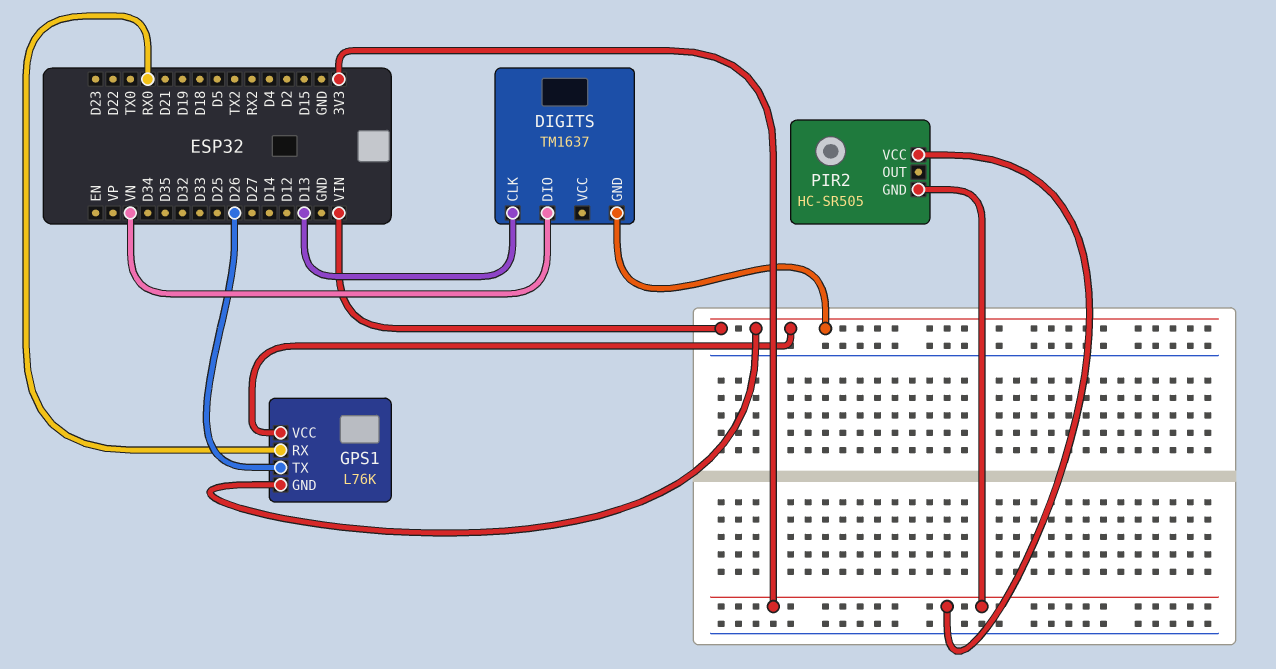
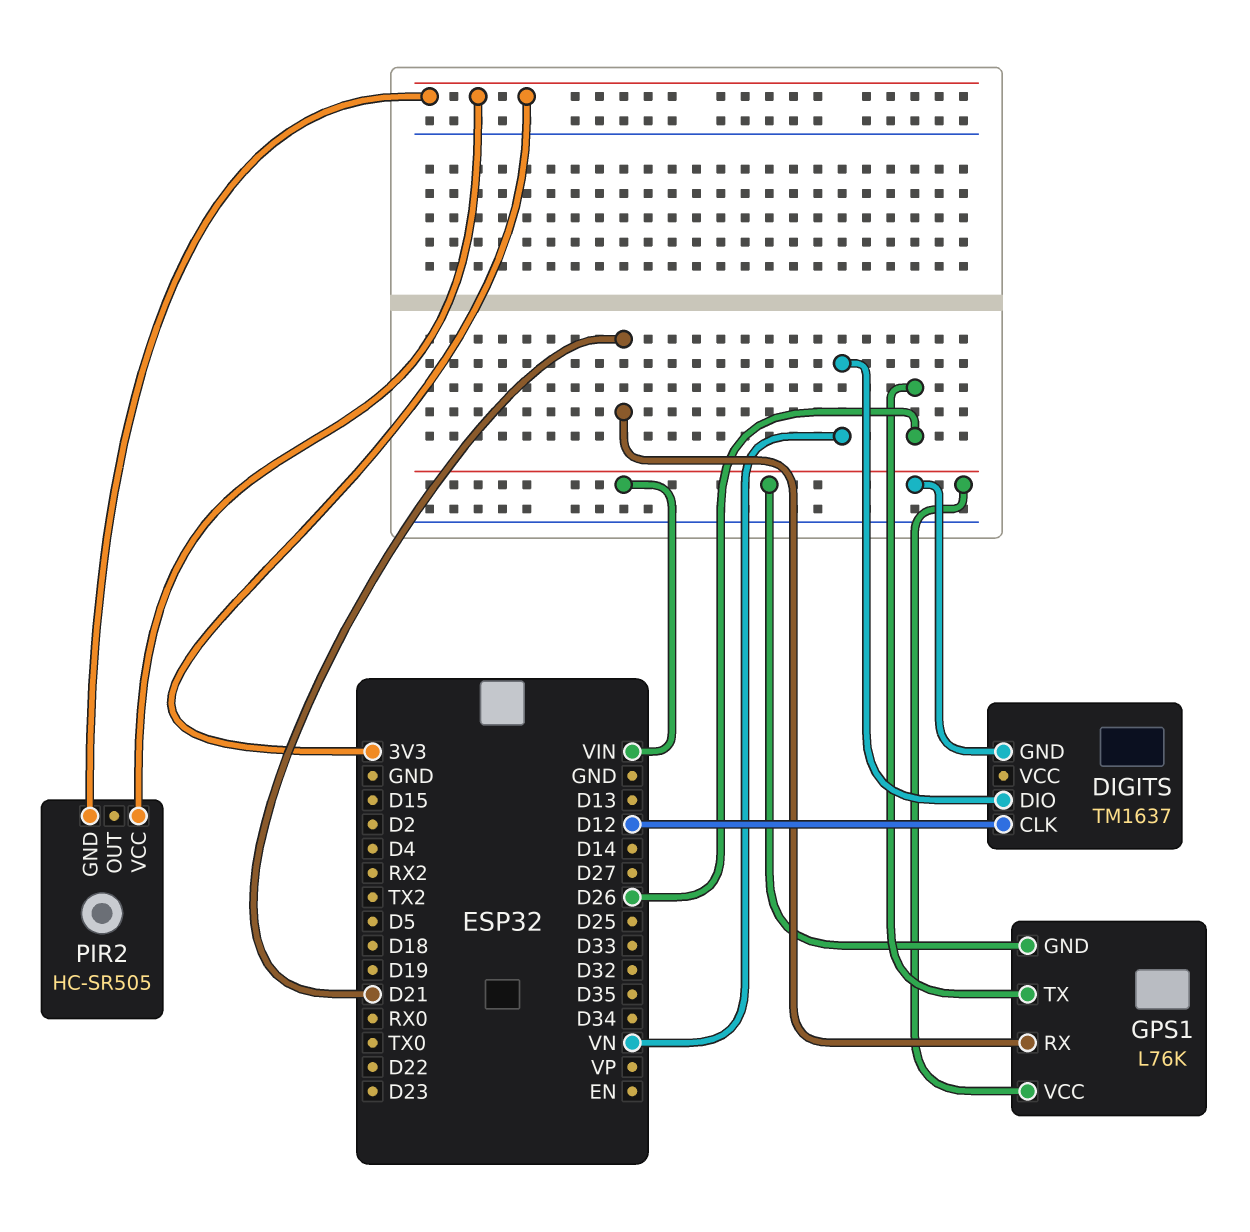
DIGITS pin CLK: D13 -> D12
GPS1 pin RX: RX0 -> D21

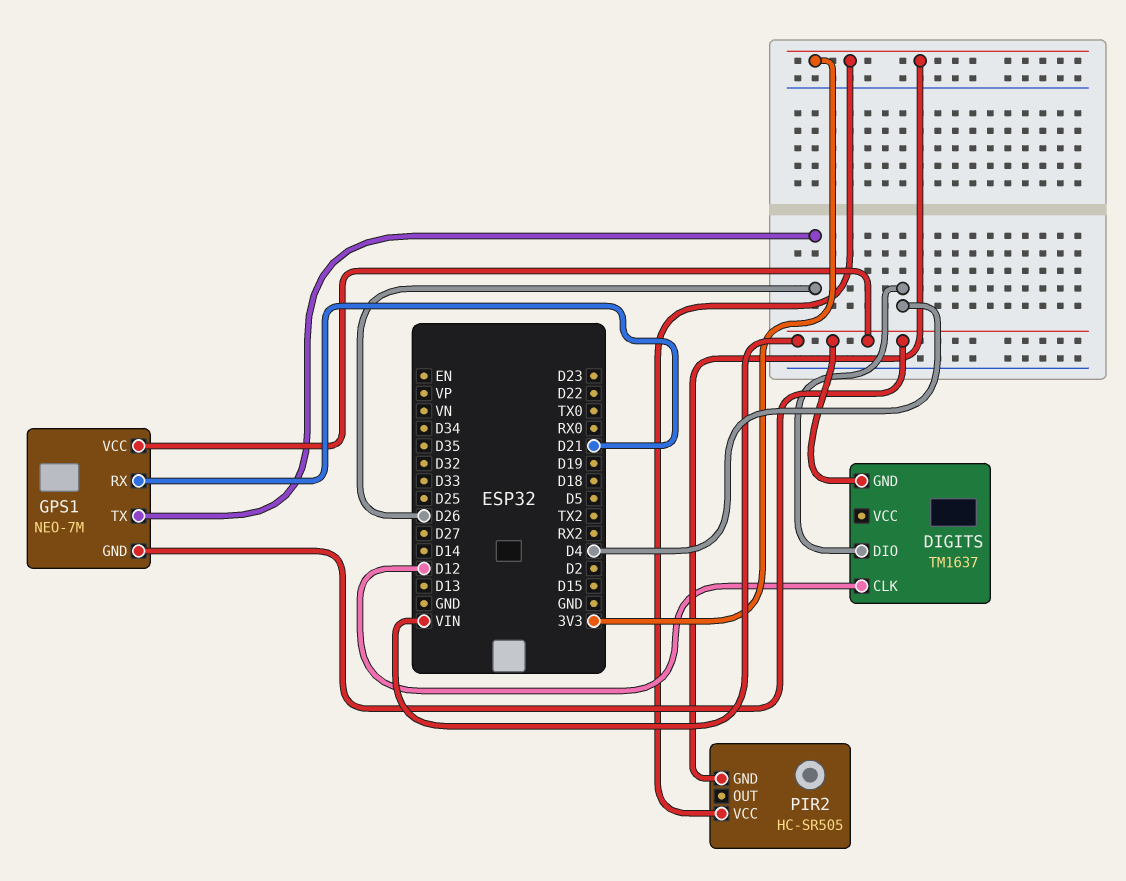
DIGITS pin DIO: VN -> D4
GPS1: L76K -> NEO-7M

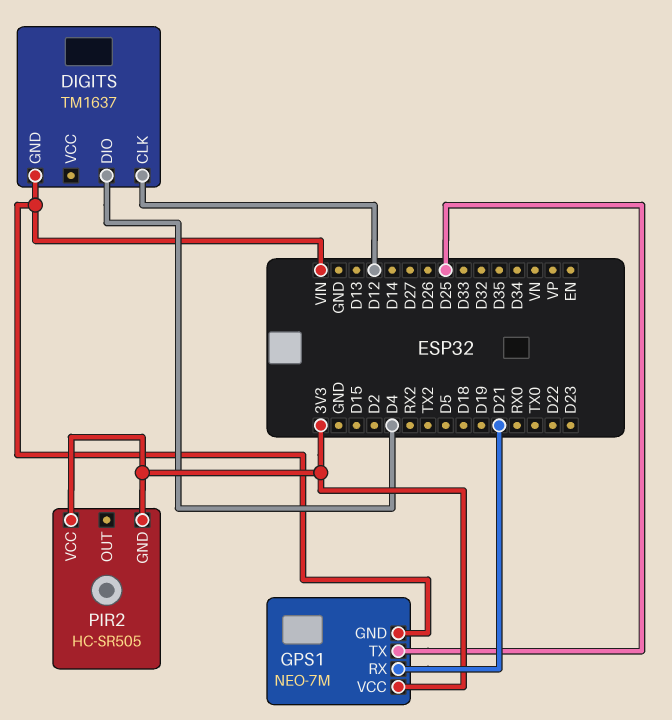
GPS1 pin TX: D26 -> D25
GPS1 pin VCC: VIN -> 3V3

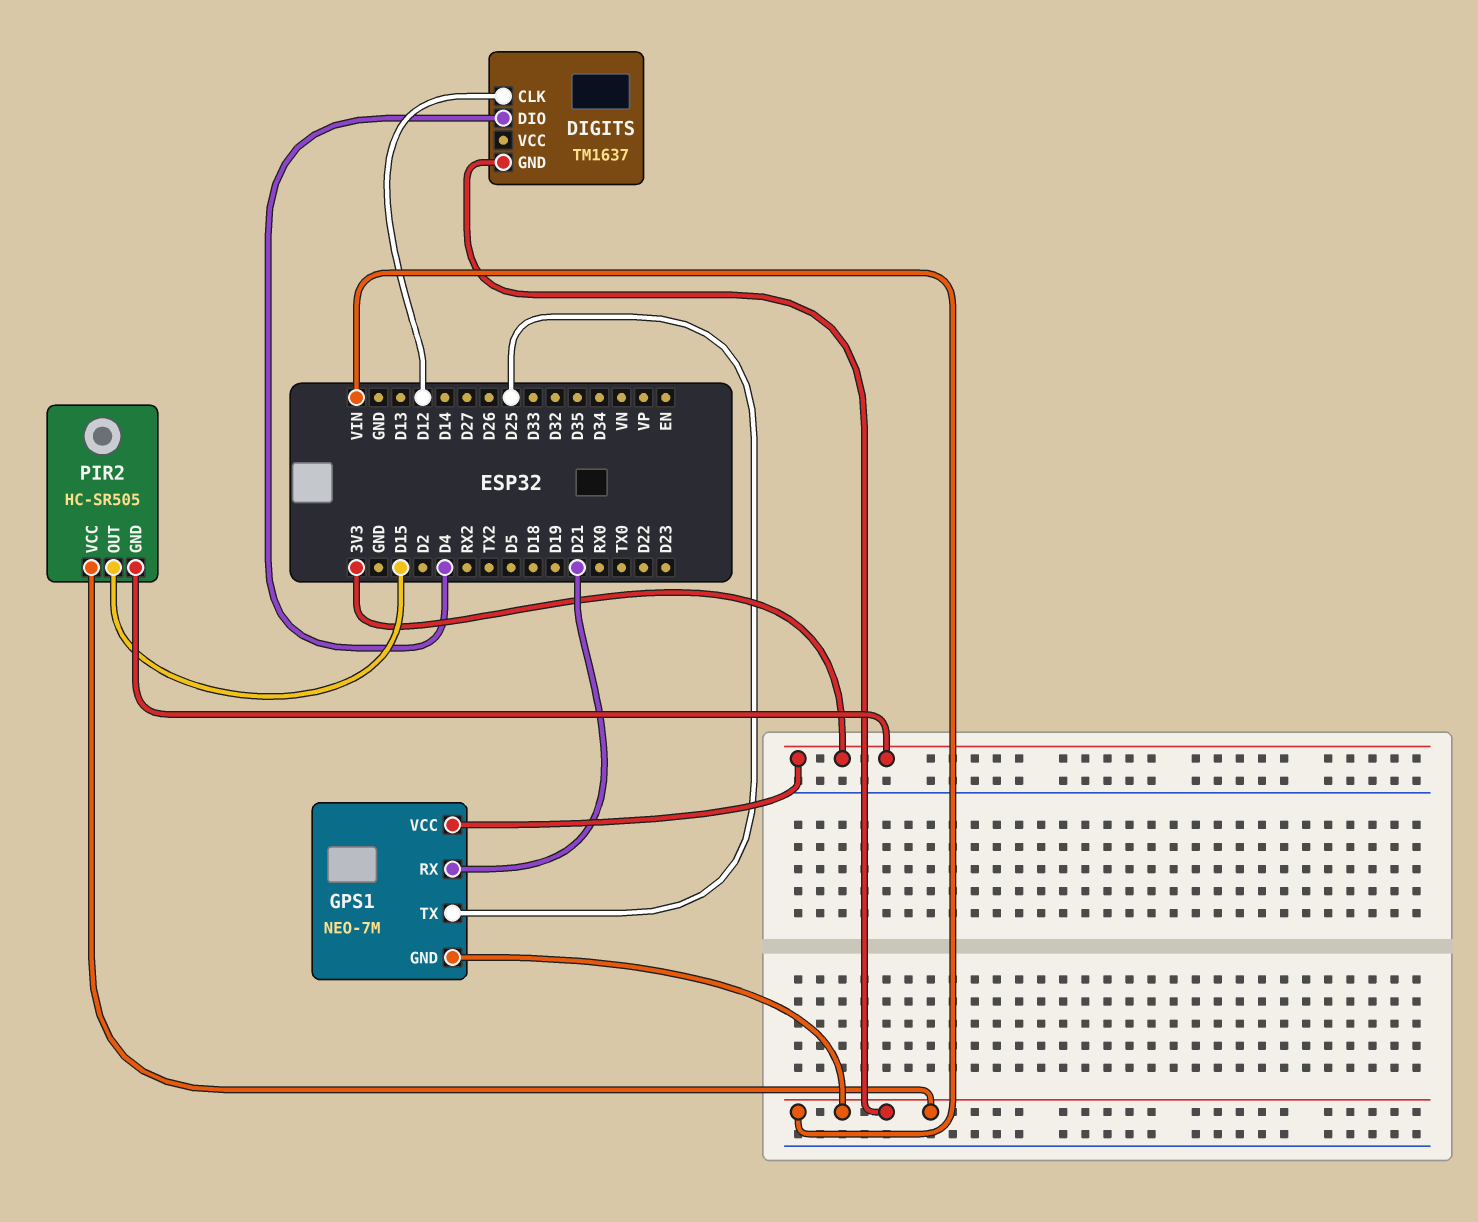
PIR2 pin OUT: none -> D15
PIR2 pin VCC: 3V3 -> VIN

